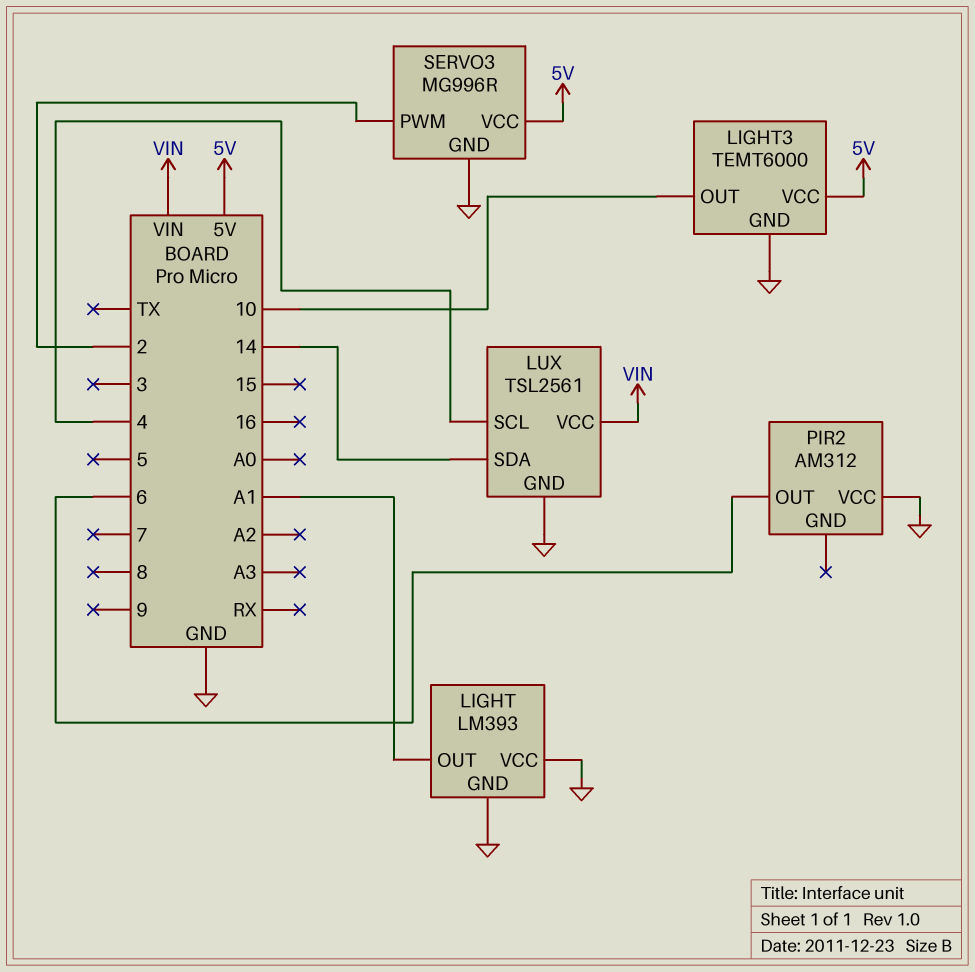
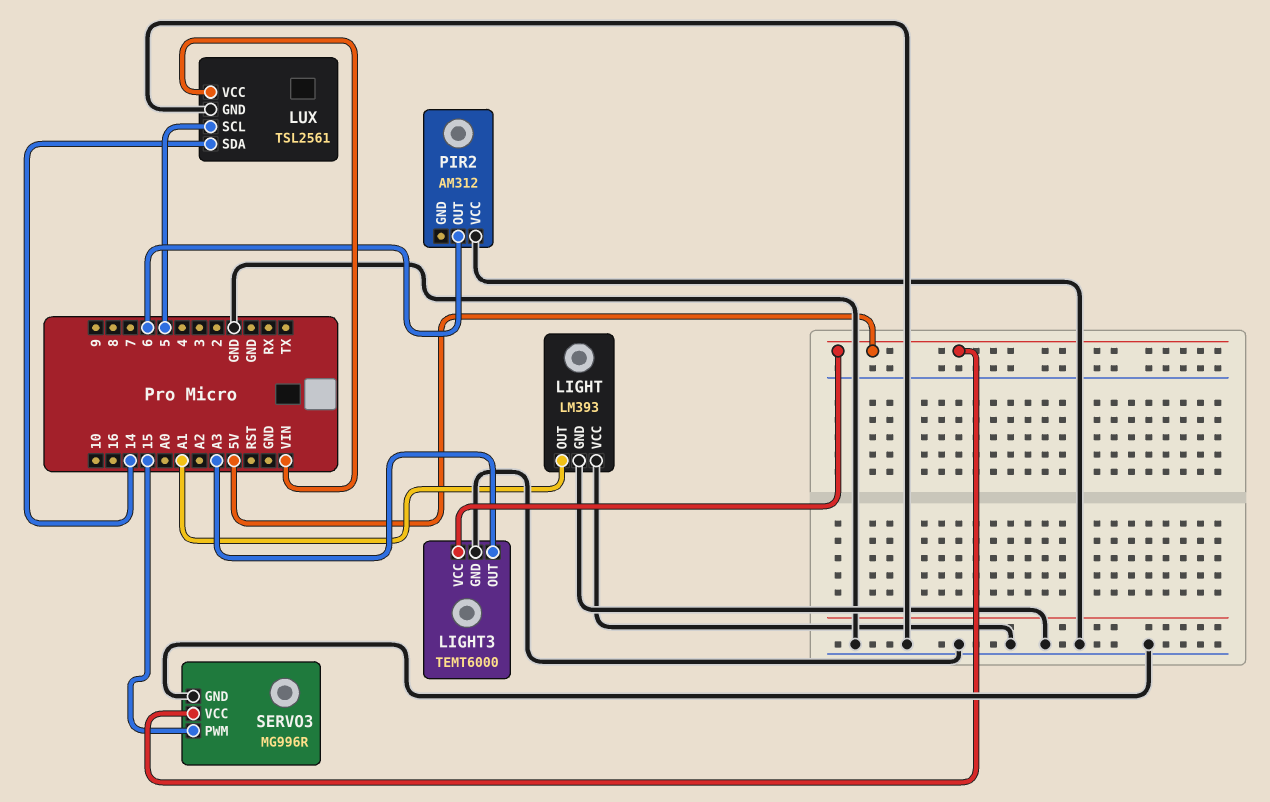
LIGHT3 pin OUT: 10 -> A3
LUX pin SCL: 4 -> 5
SERVO3 pin PWM: 2 -> 15

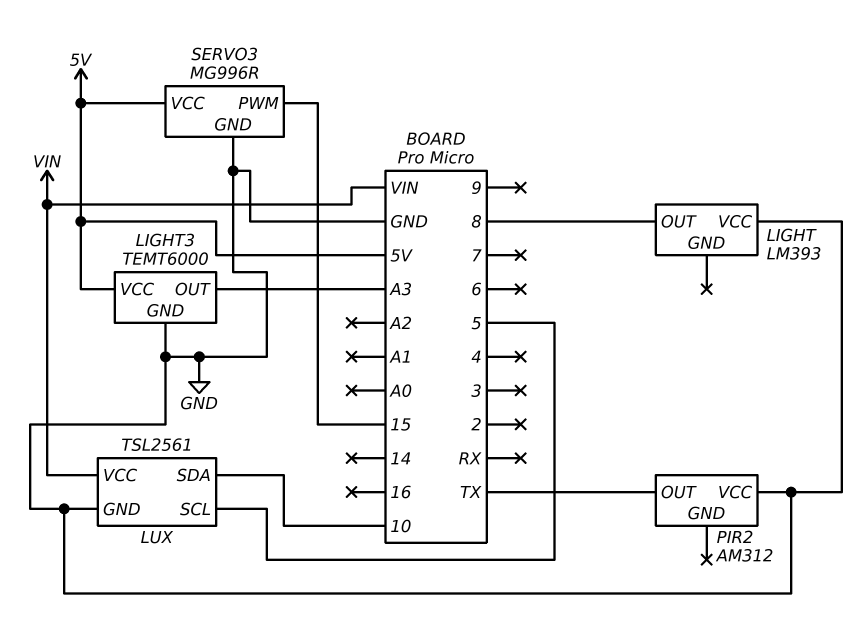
LIGHT pin GND: GND -> none
LIGHT pin OUT: A1 -> 8
LUX pin SDA: 14 -> 10
PIR2 pin OUT: 6 -> TX

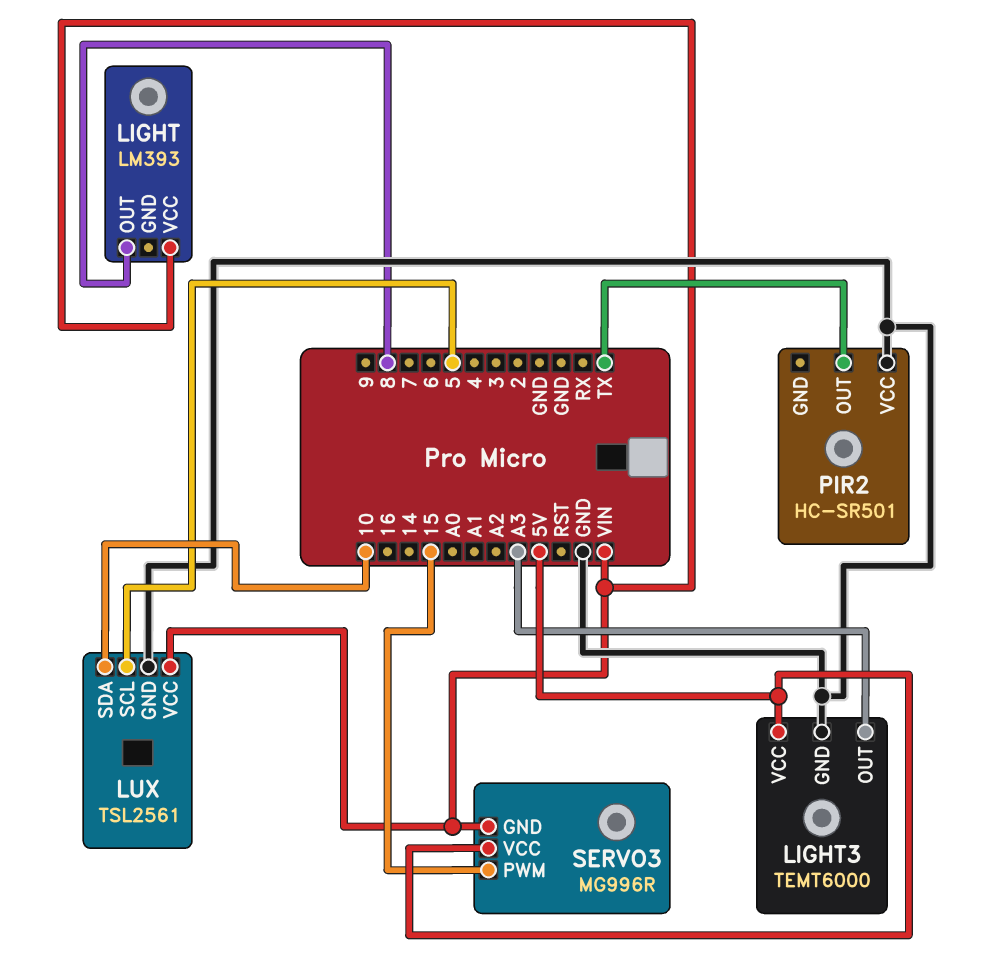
LIGHT pin VCC: GND -> VIN
PIR2: AM312 -> HC-SR501
SERVO3 pin GND: GND -> VIN

